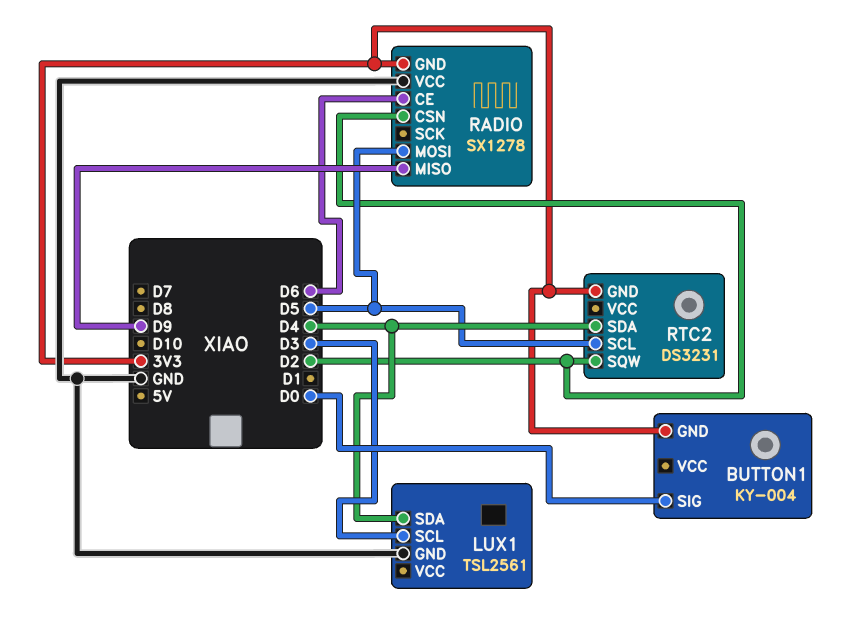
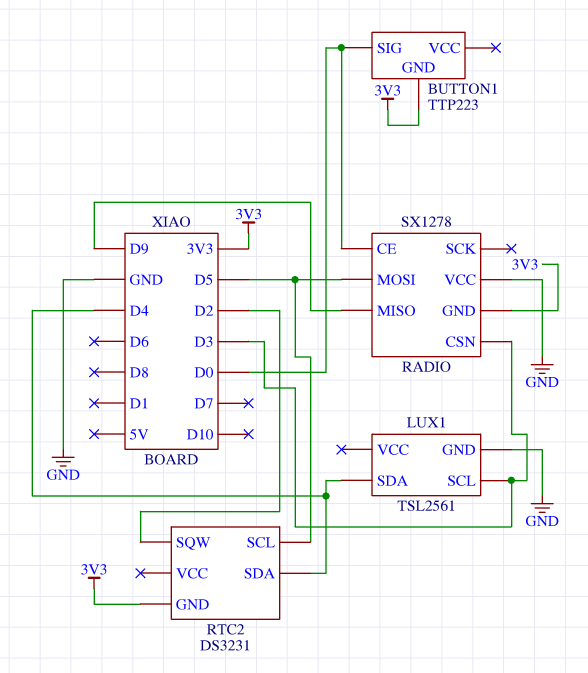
BUTTON1: KY-004 -> TTP223
RADIO pin CE: D6 -> D0
RADIO pin CSN: D2 -> D3

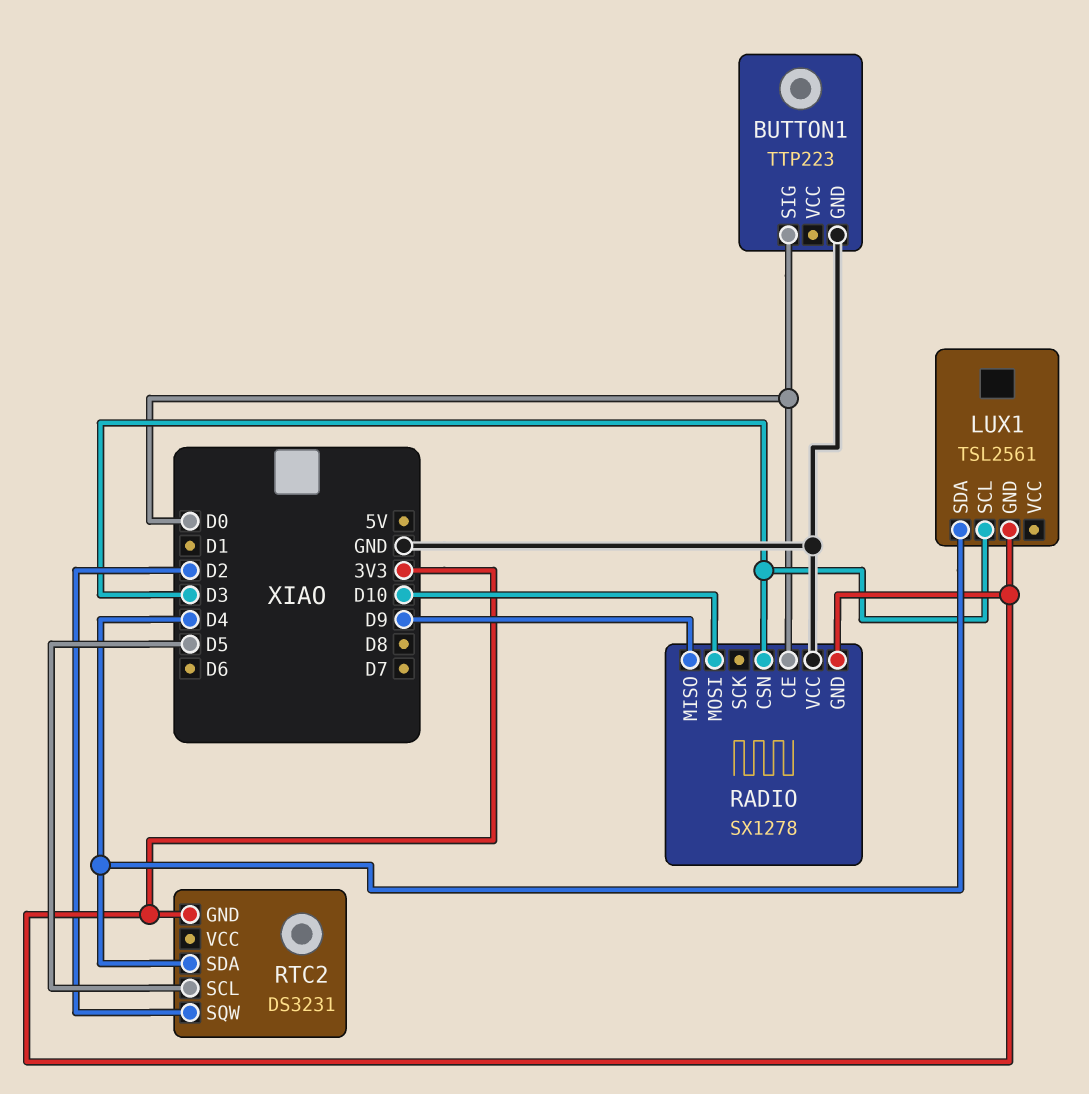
BUTTON1 pin GND: 3V3 -> GND
LUX1 pin GND: GND -> 3V3
RADIO pin MOSI: D5 -> D10

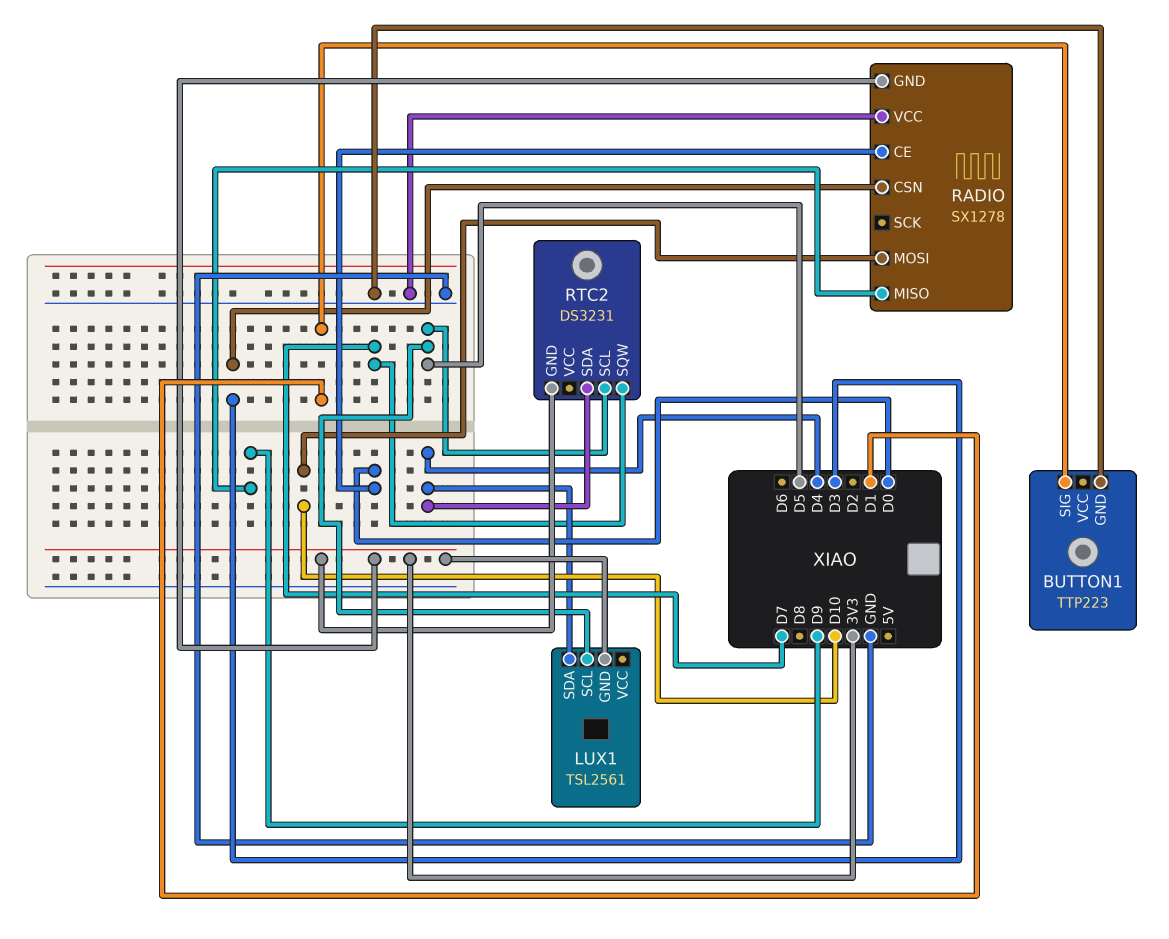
BUTTON1 pin SIG: D0 -> D1
LUX1 pin SCL: D3 -> D5
RTC2 pin SQW: D2 -> D7

